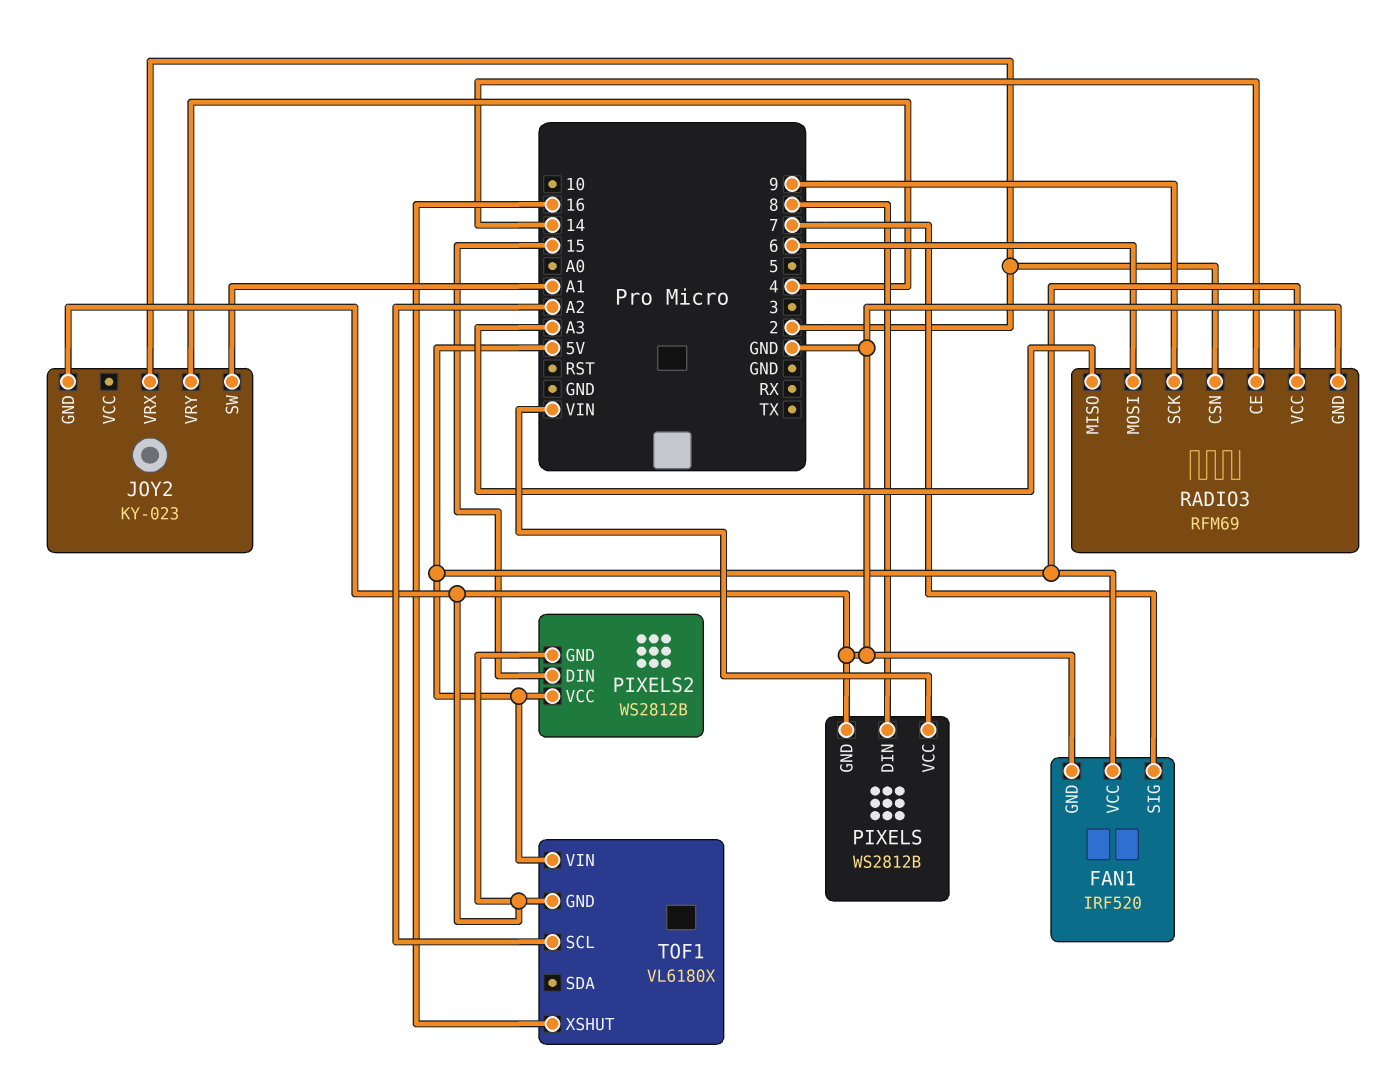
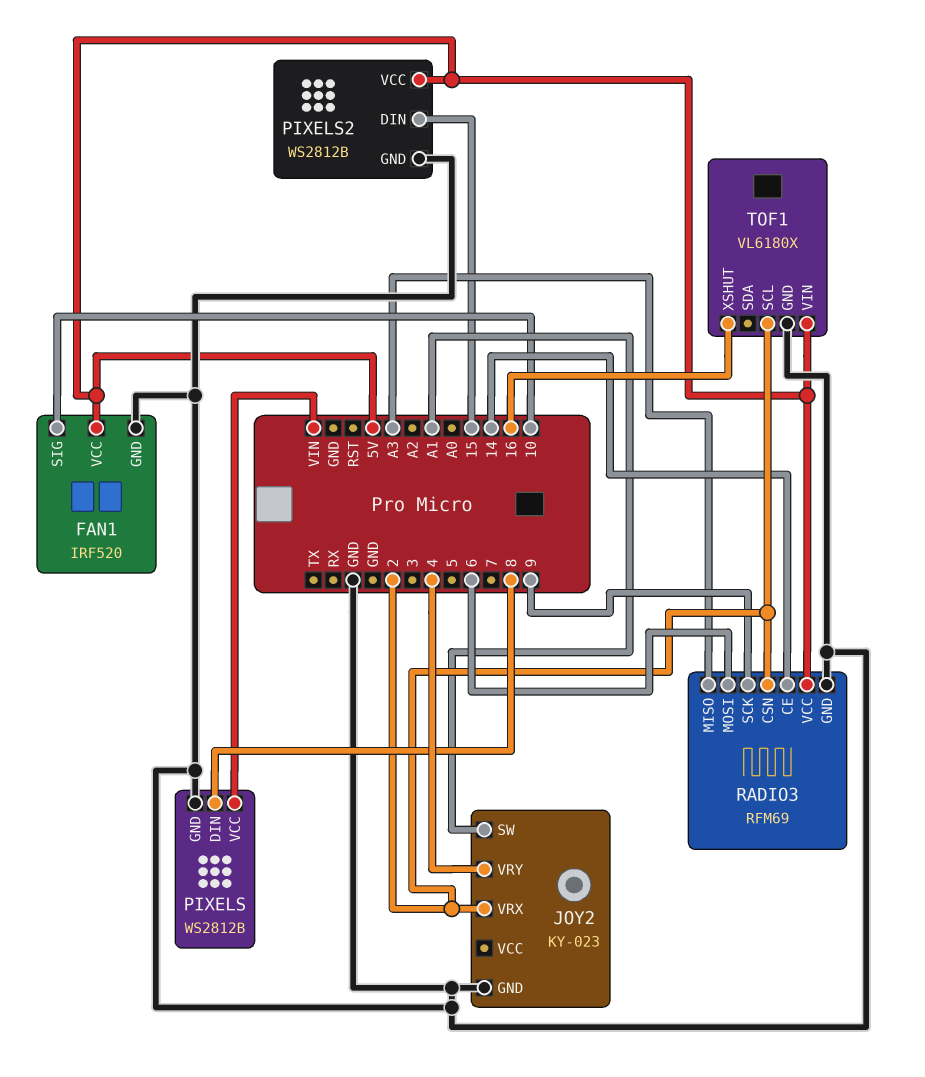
FAN1 pin SIG: 7 -> 10
TOF1 pin SCL: A2 -> 2

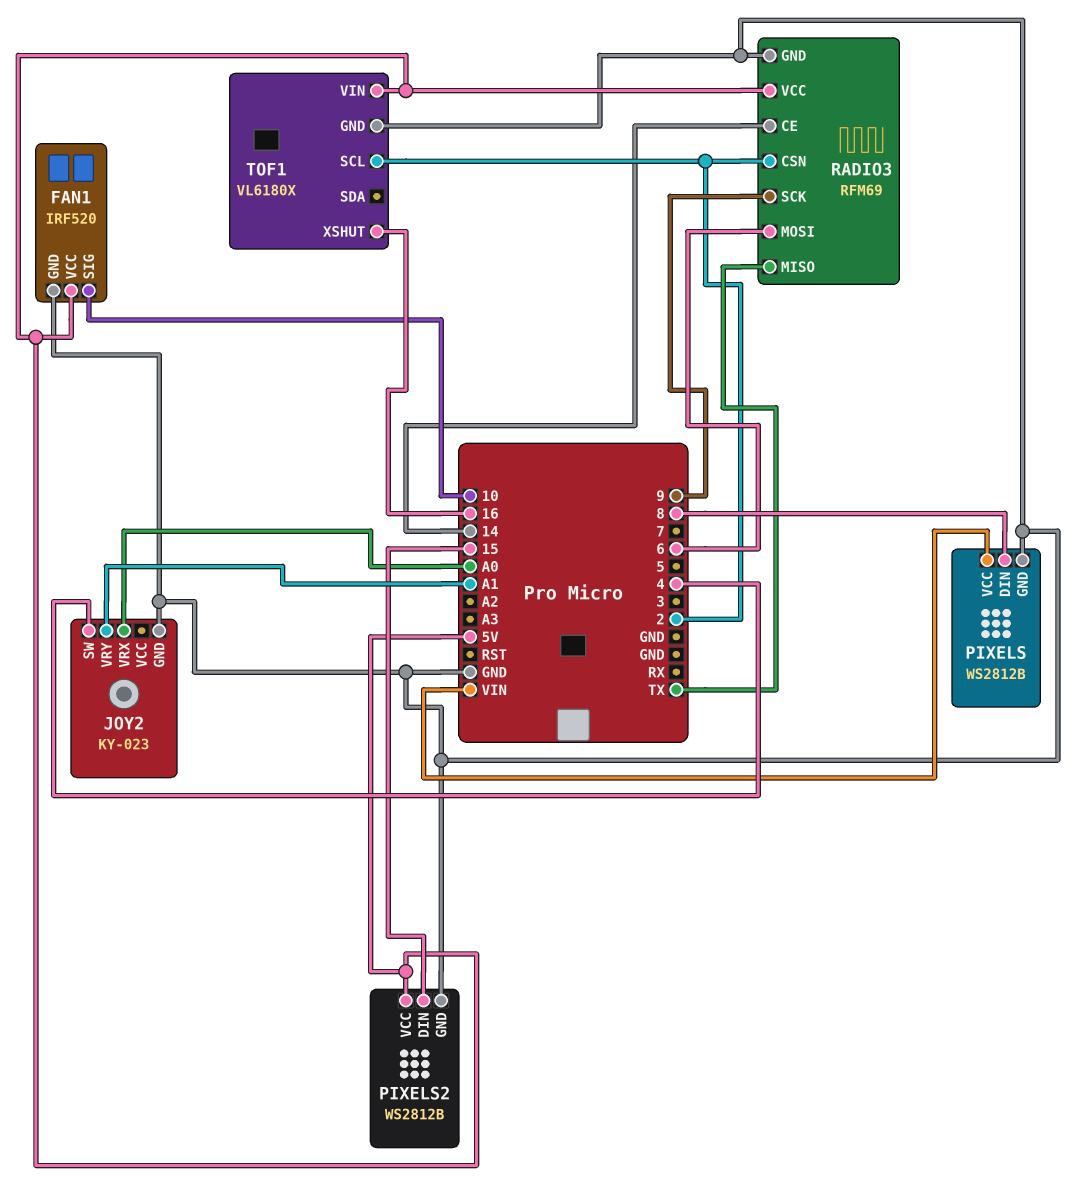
JOY2 pin SW: A1 -> 4
JOY2 pin VRX: 2 -> A0
JOY2 pin VRY: 4 -> A1
RADIO3 pin MISO: A3 -> TX

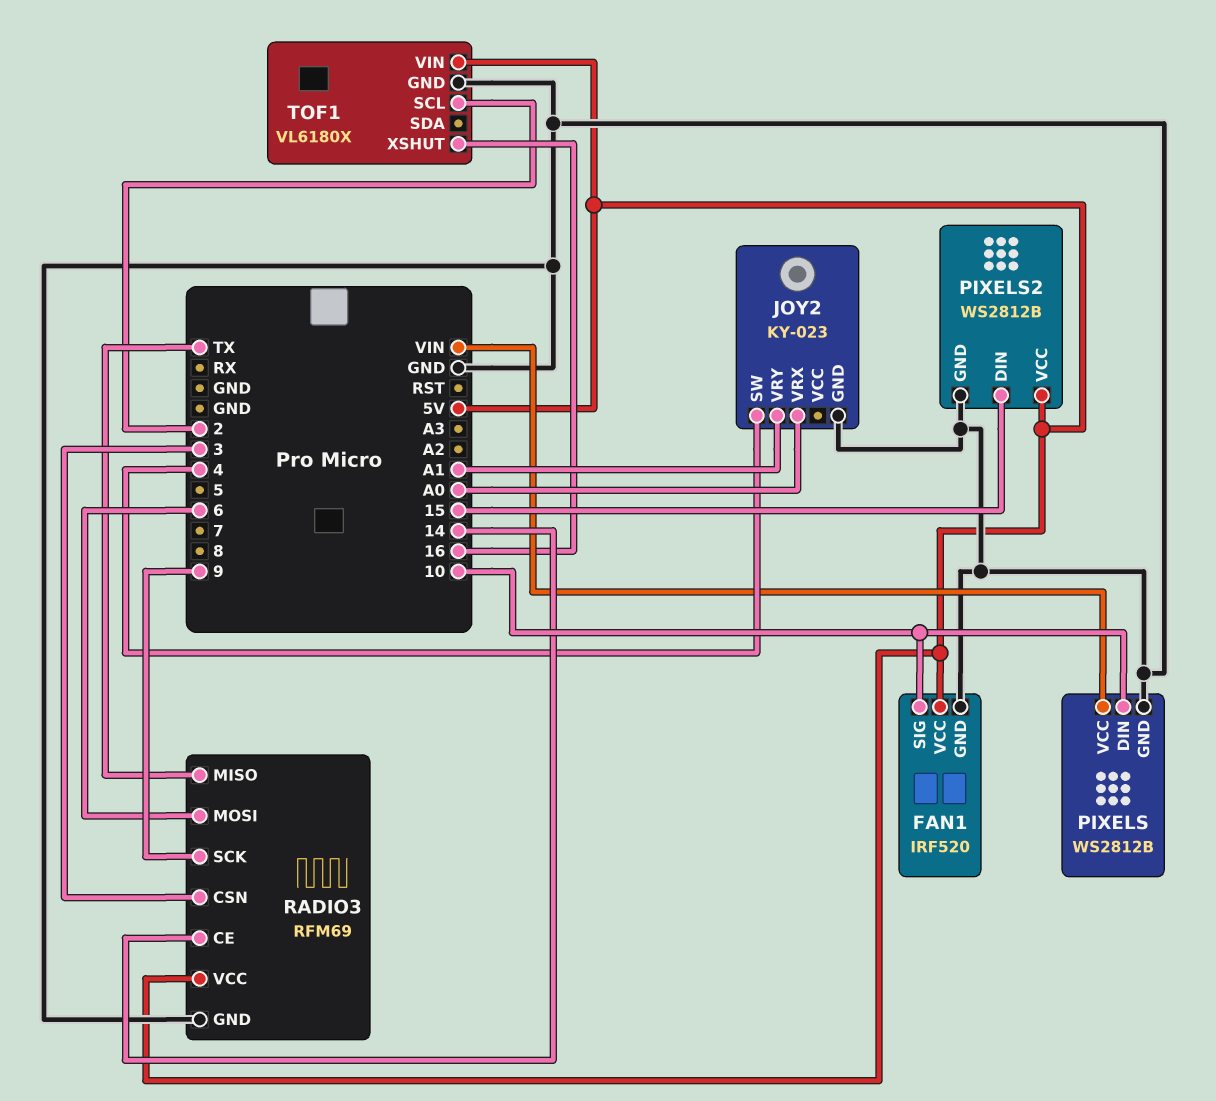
PIXELS pin DIN: 8 -> 10
RADIO3 pin CSN: 2 -> 3

